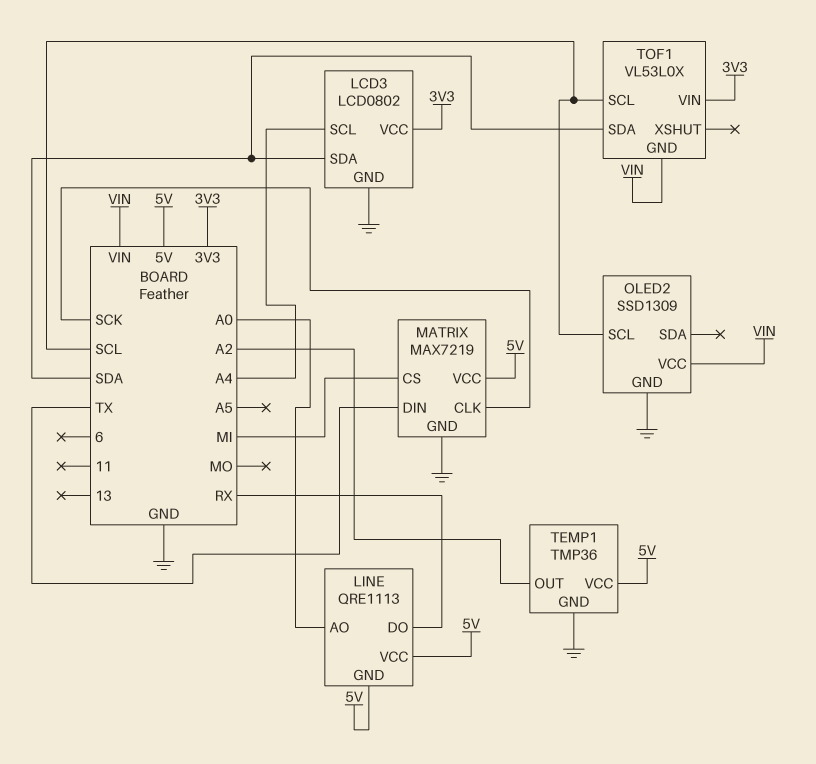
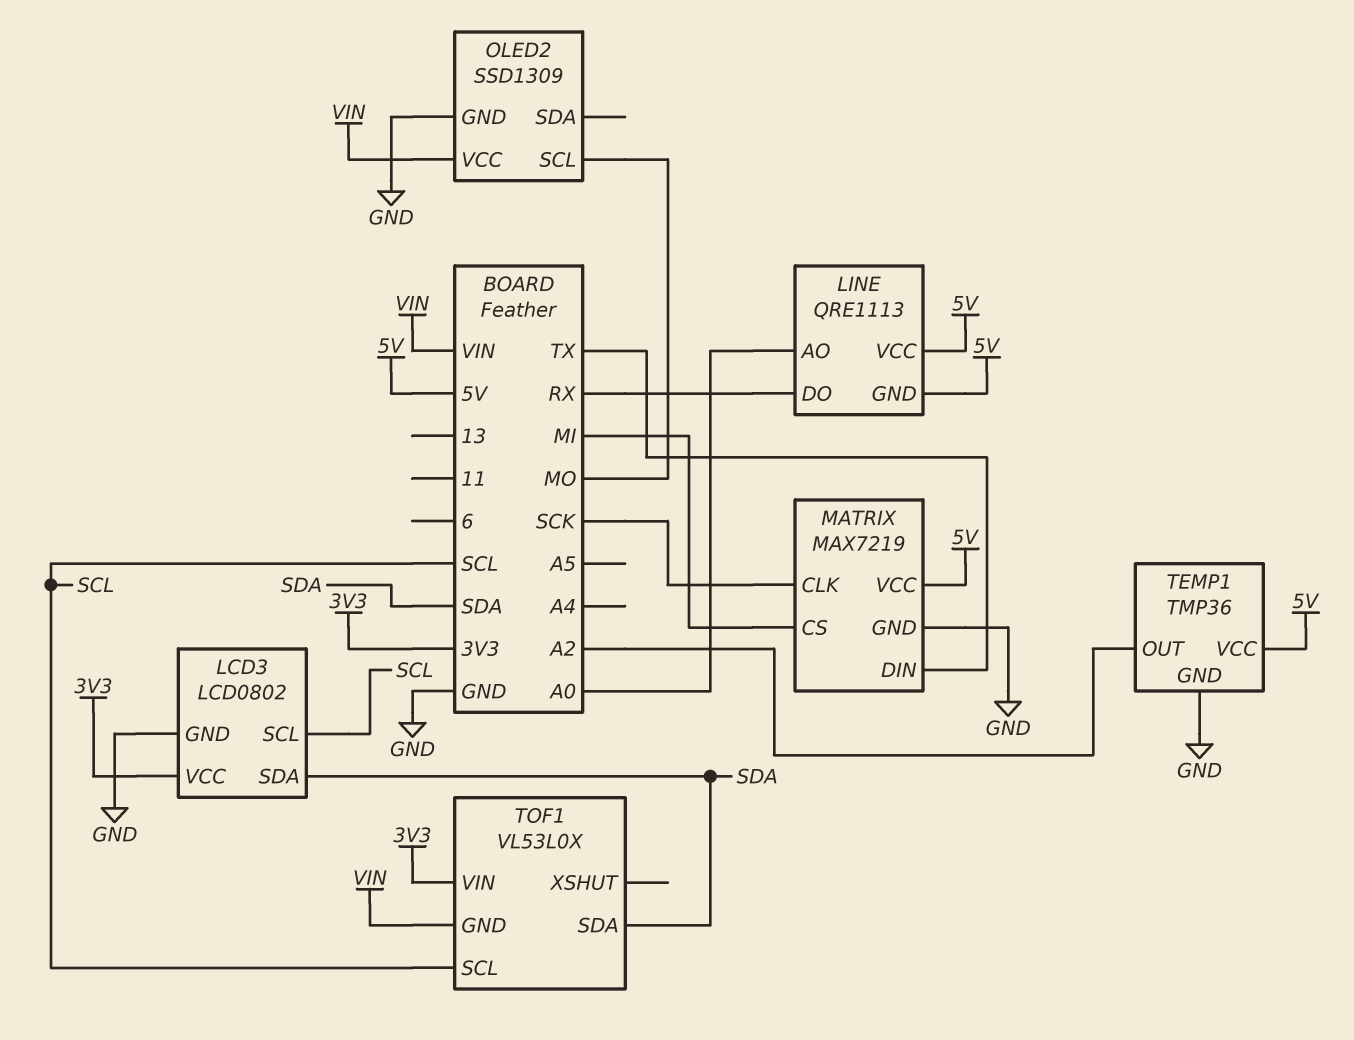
LCD3 pin SCL: A4 -> SCL
OLED2 pin SCL: SCL -> MO

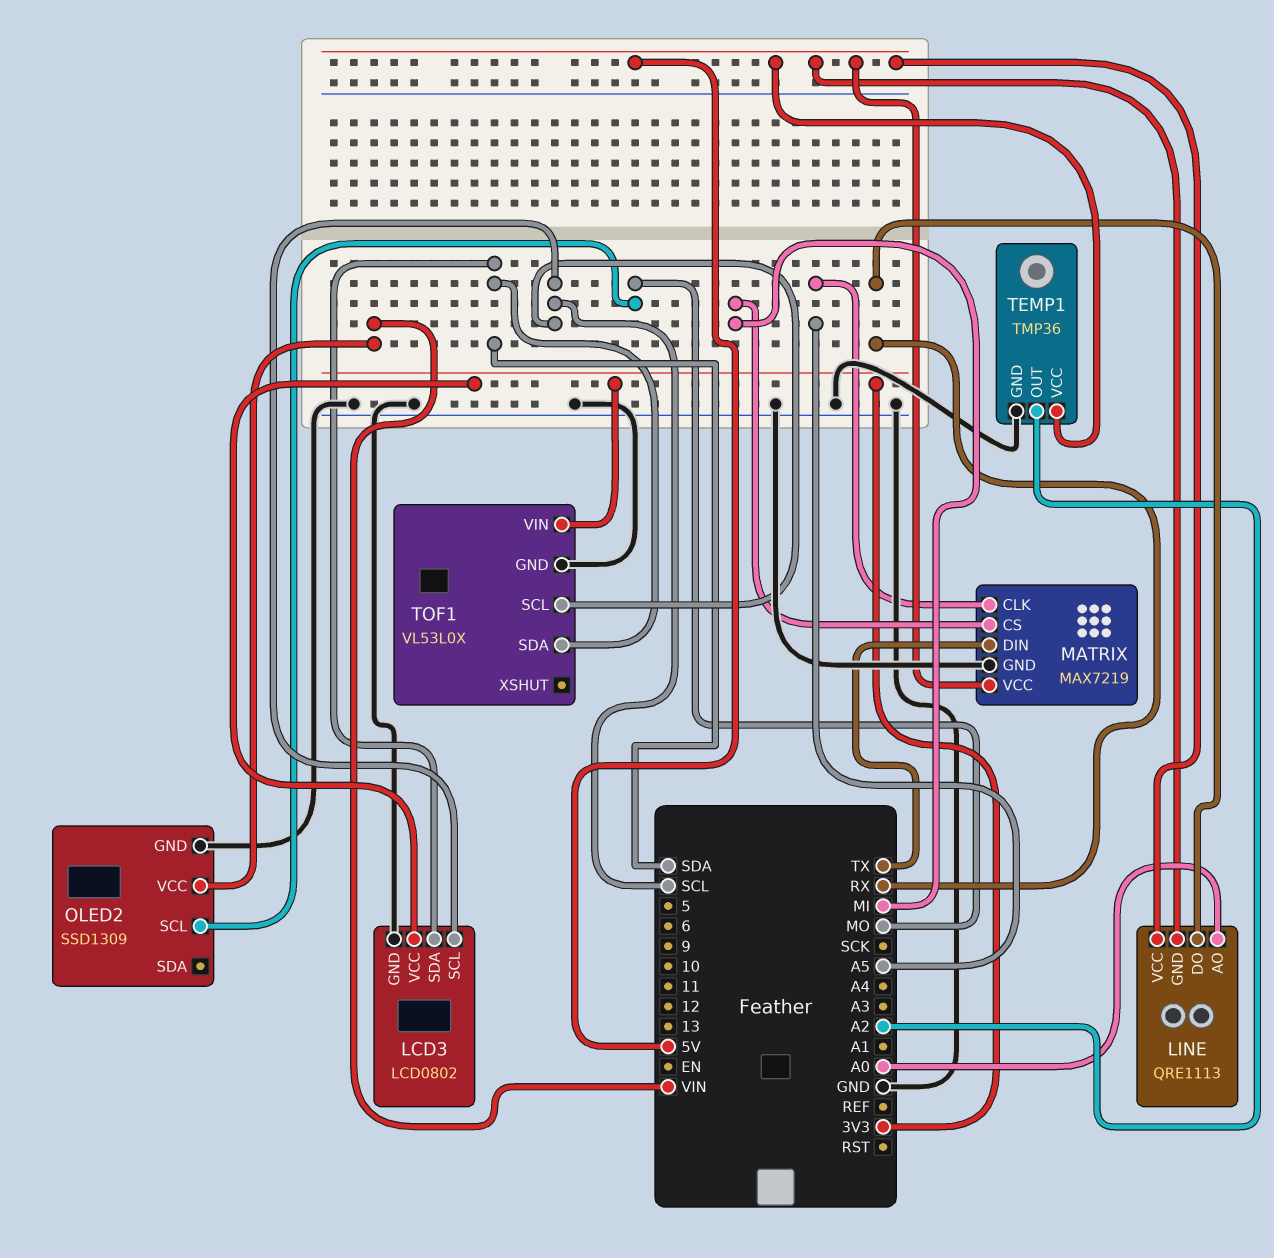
MATRIX pin CLK: SCK -> A5
TOF1 pin GND: VIN -> GND

